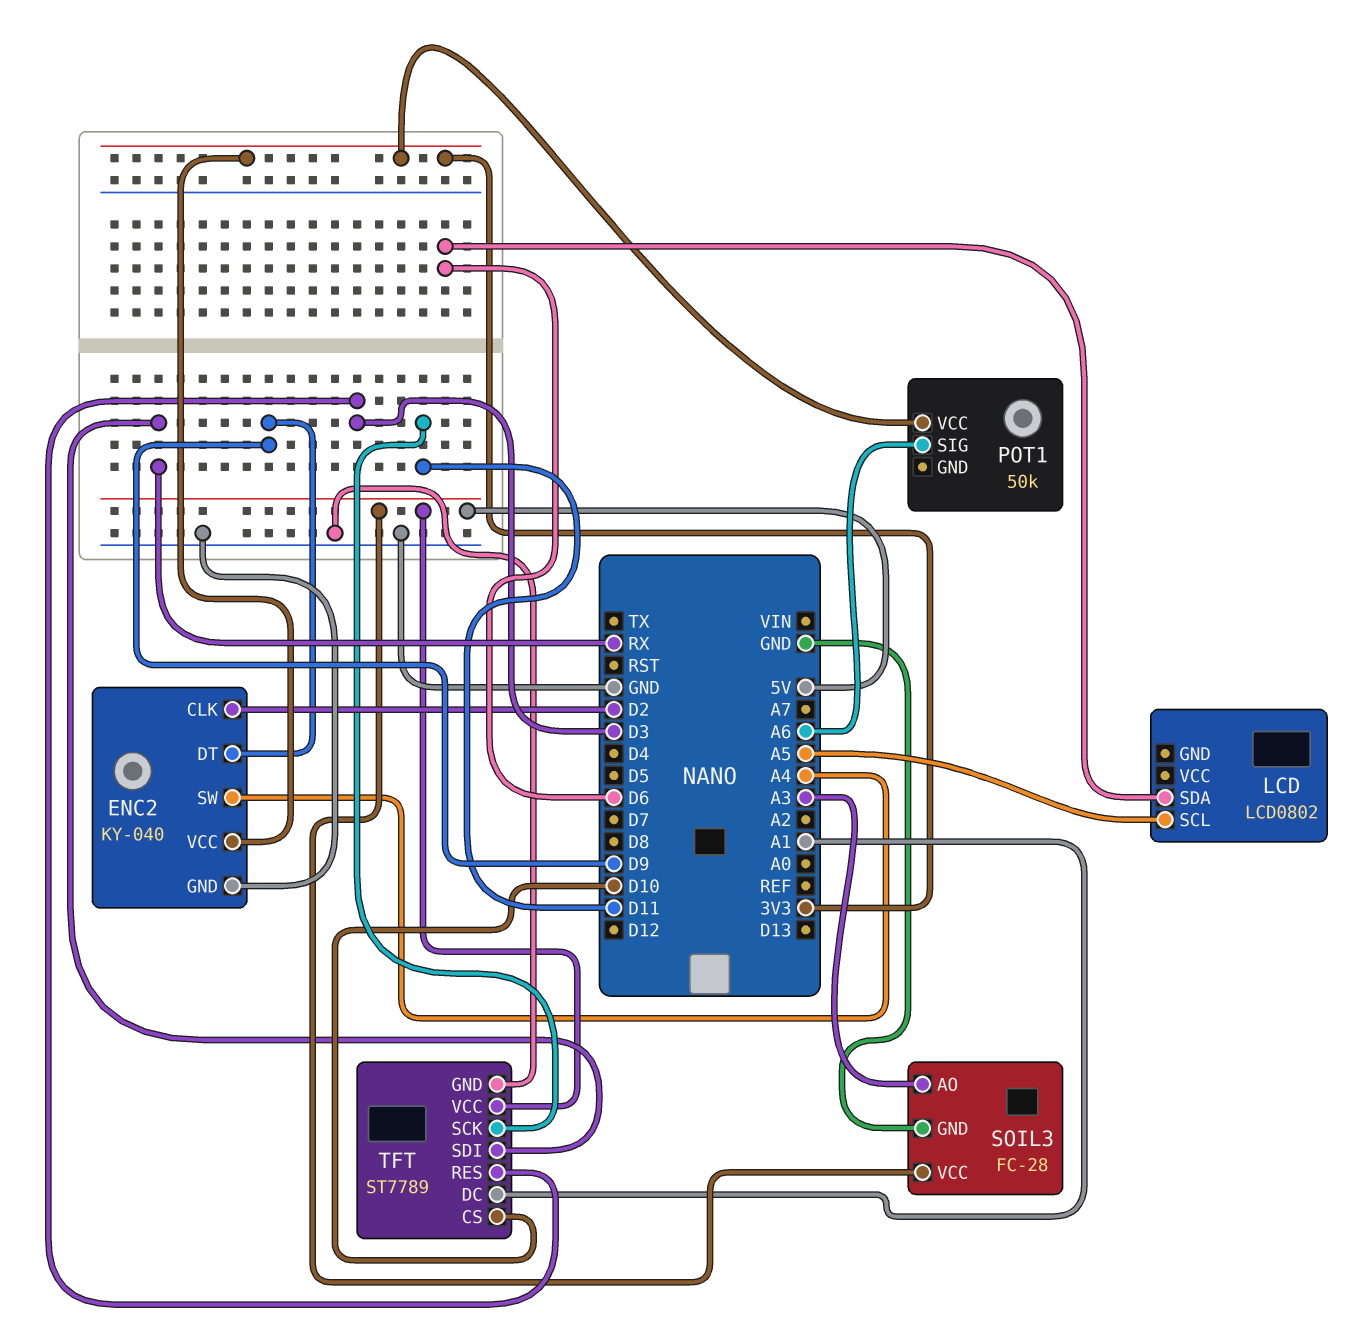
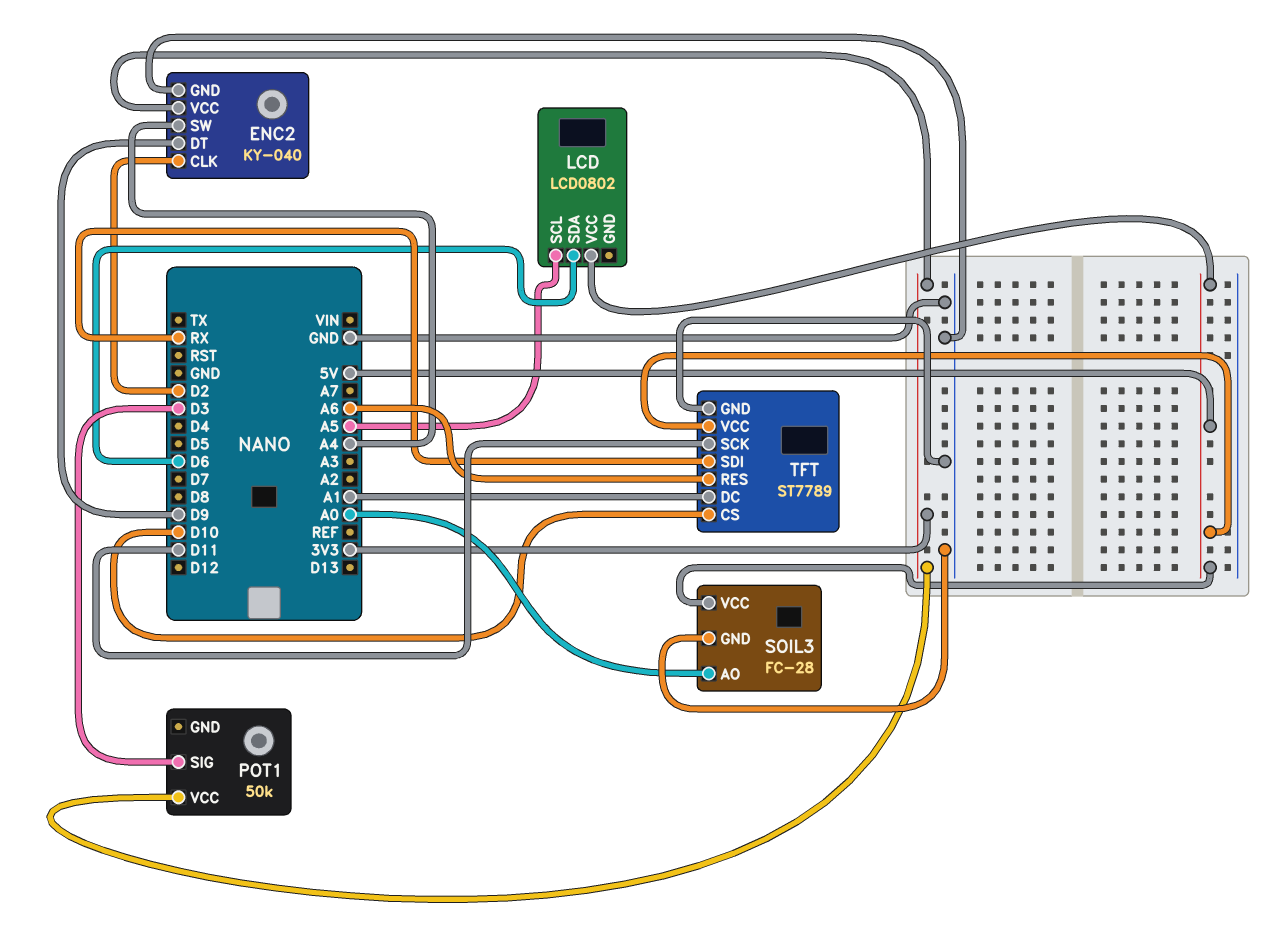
LCD pin VCC: none -> 5V
POT1 pin SIG: A6 -> D3
SOIL3 pin AO: A3 -> A0
TFT pin RES: D3 -> A6

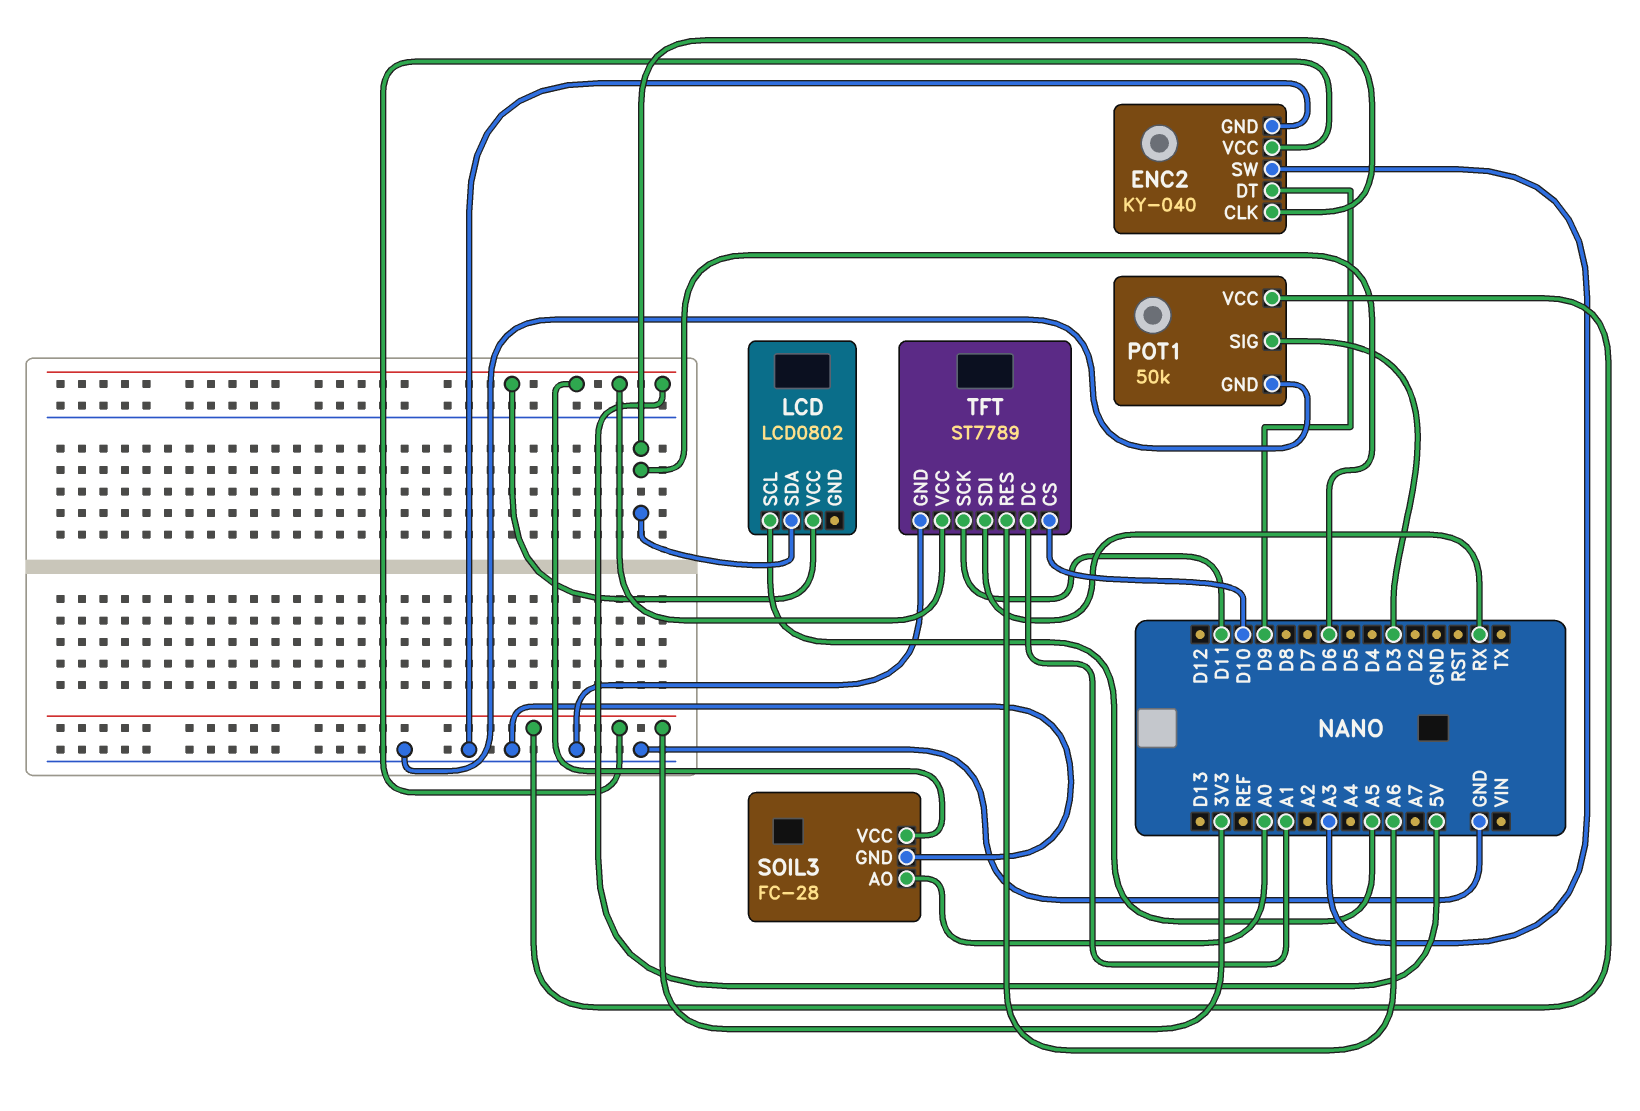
ENC2 pin CLK: D2 -> D6
ENC2 pin SW: A4 -> A3
POT1 pin GND: none -> GND

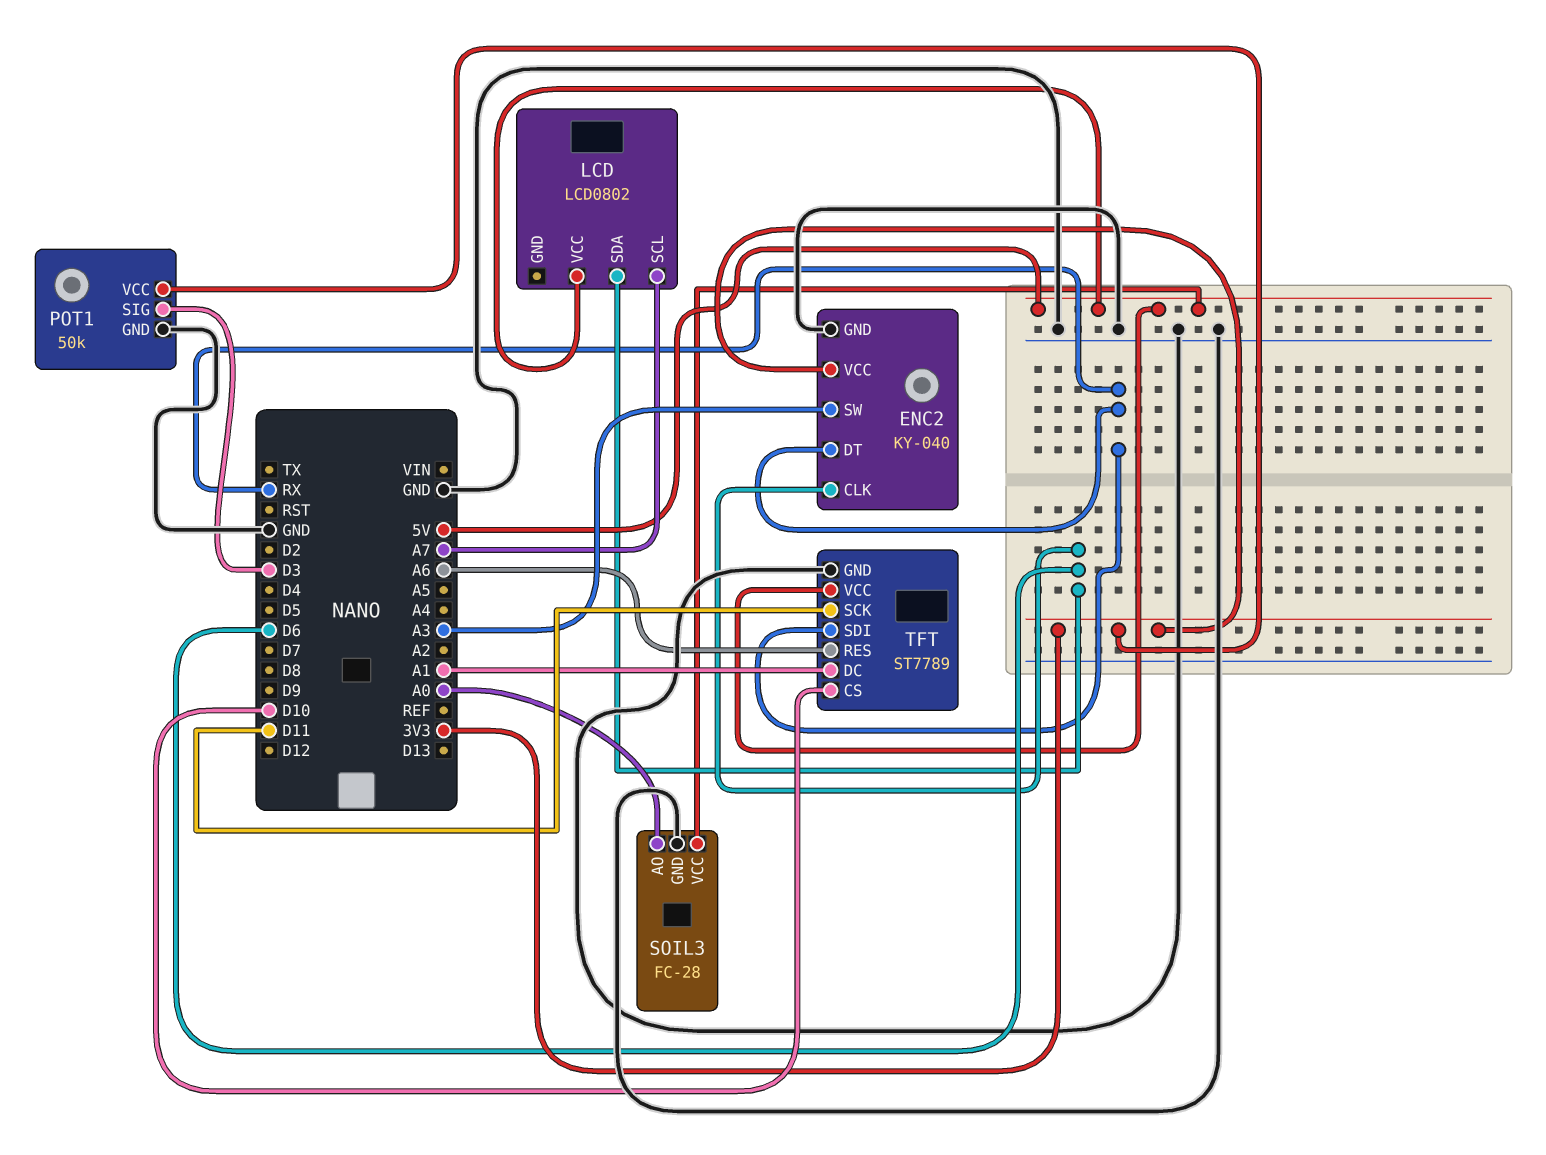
ENC2 pin DT: D9 -> RX
LCD pin SCL: A5 -> A7

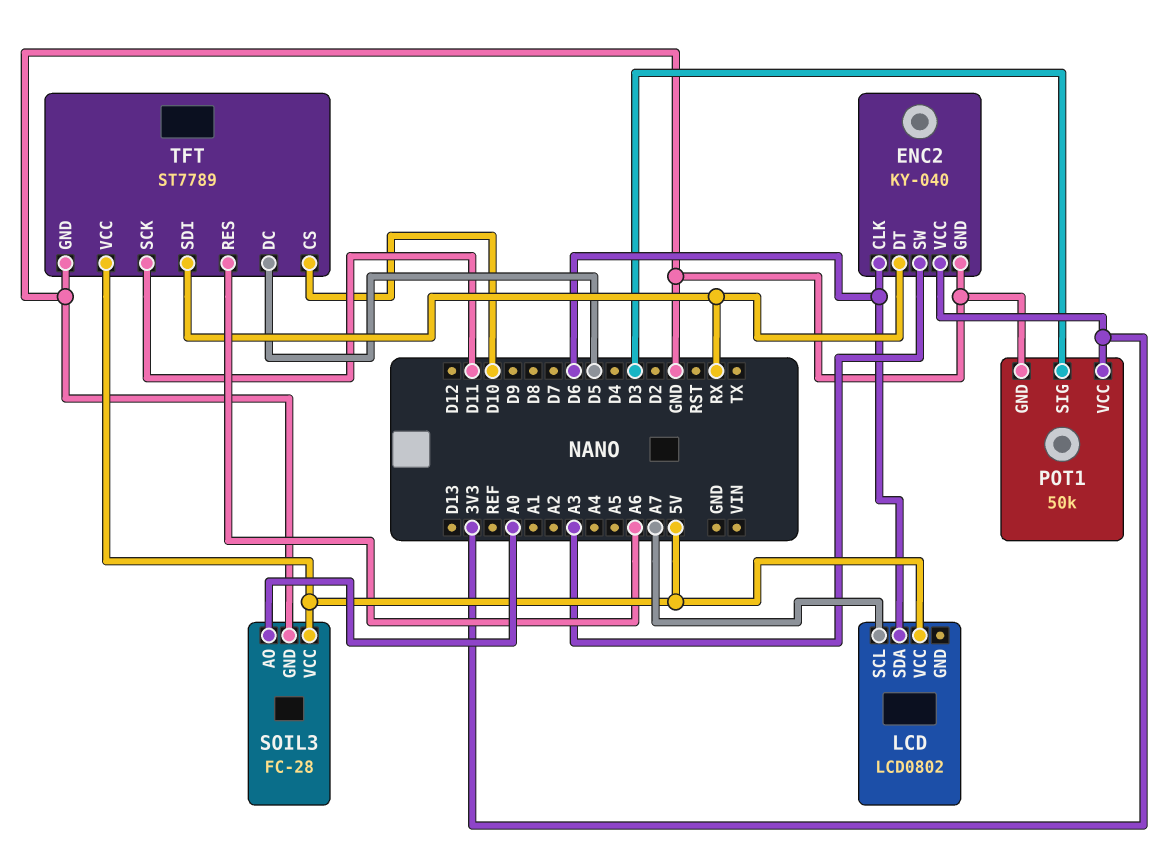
TFT pin DC: A1 -> D5

